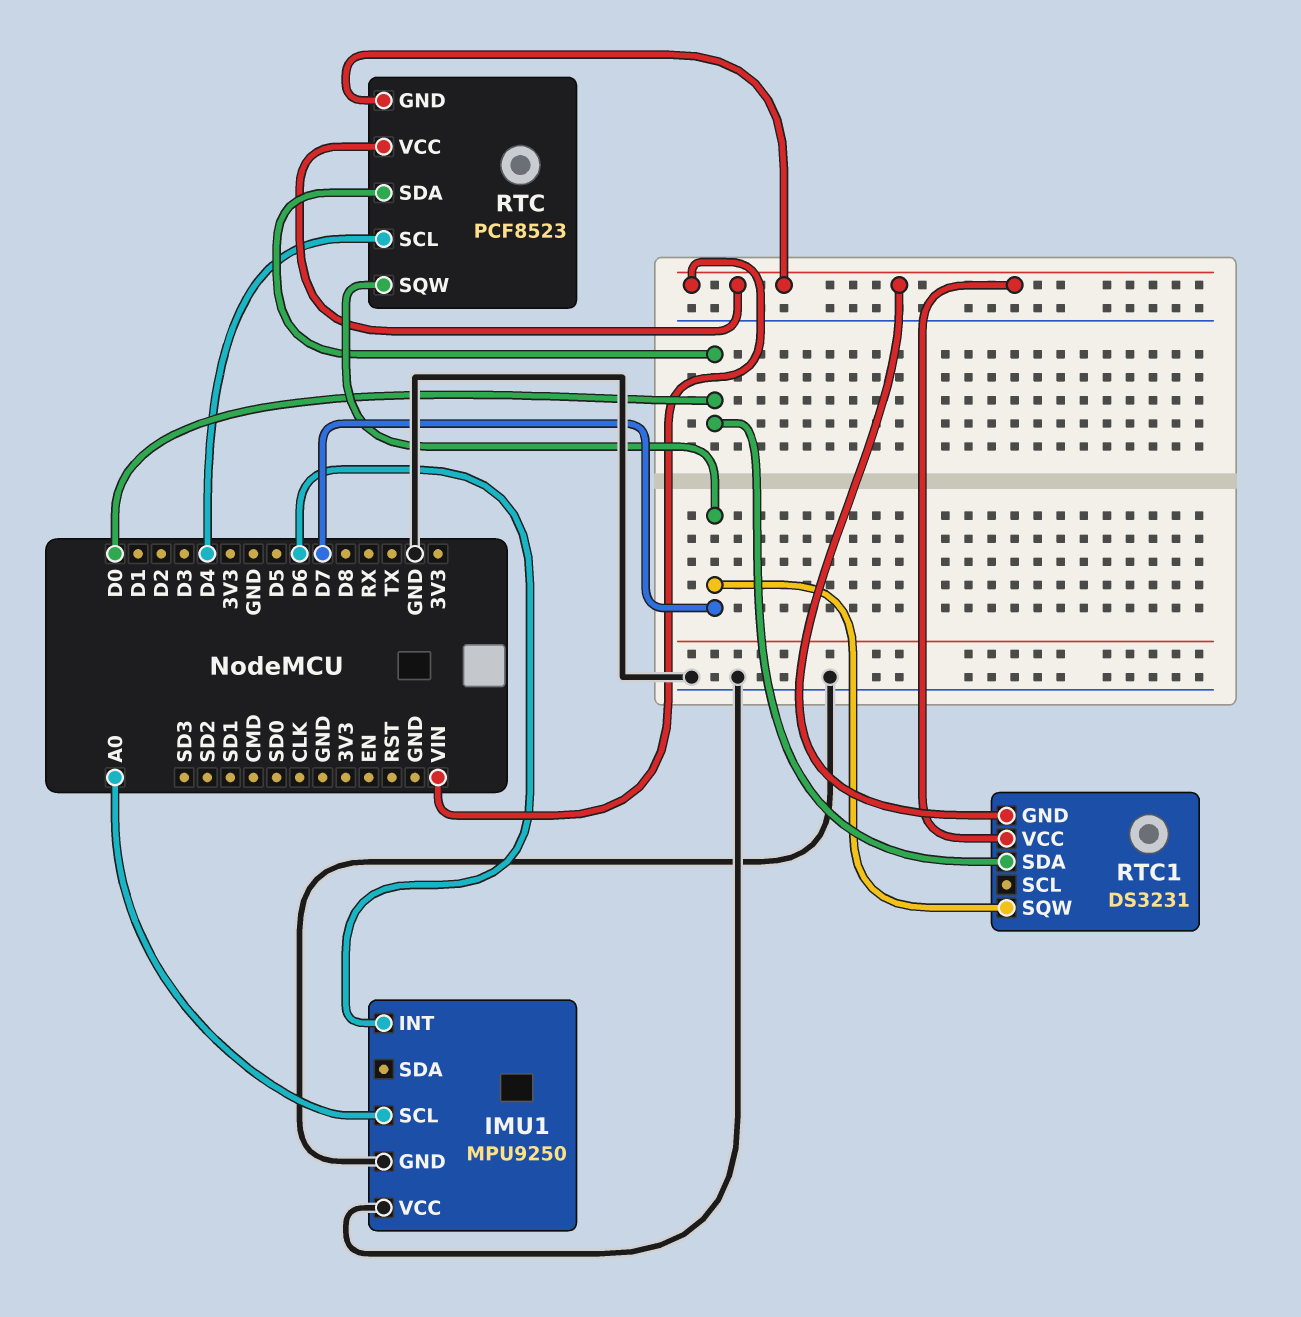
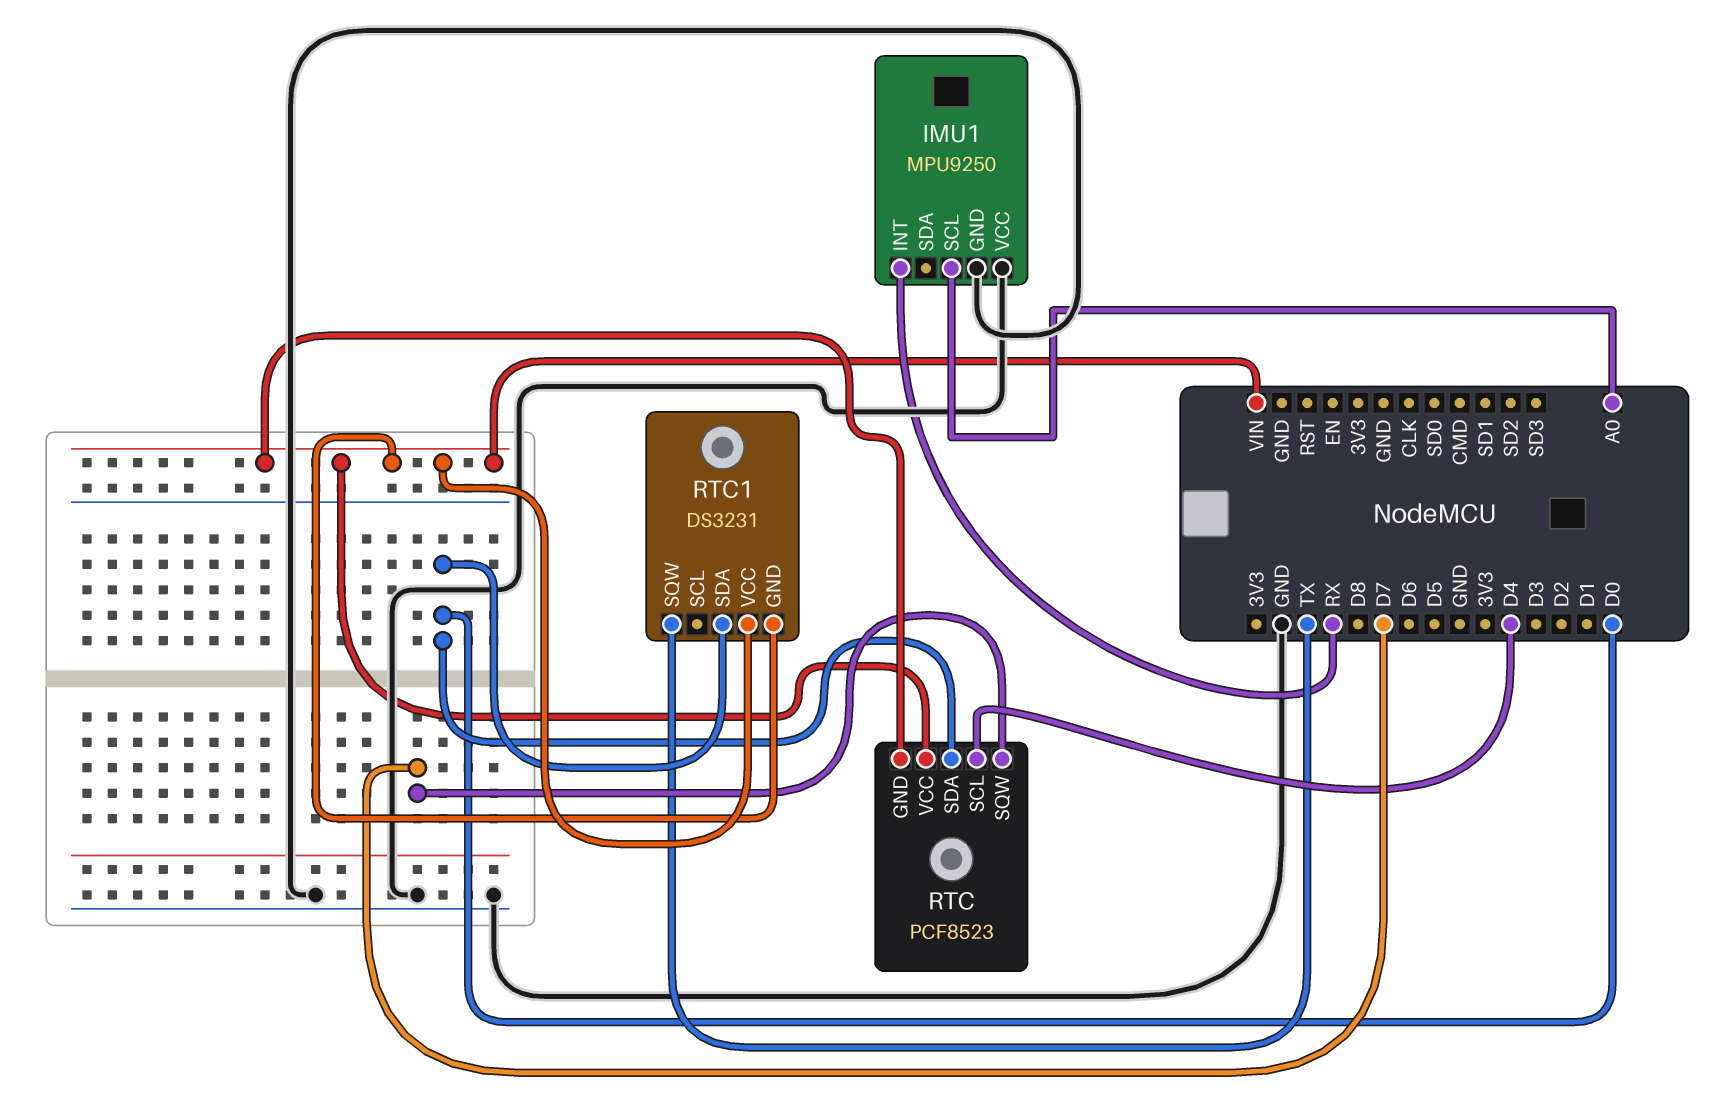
IMU1 pin INT: D6 -> RX
RTC1 pin SQW: D7 -> TX

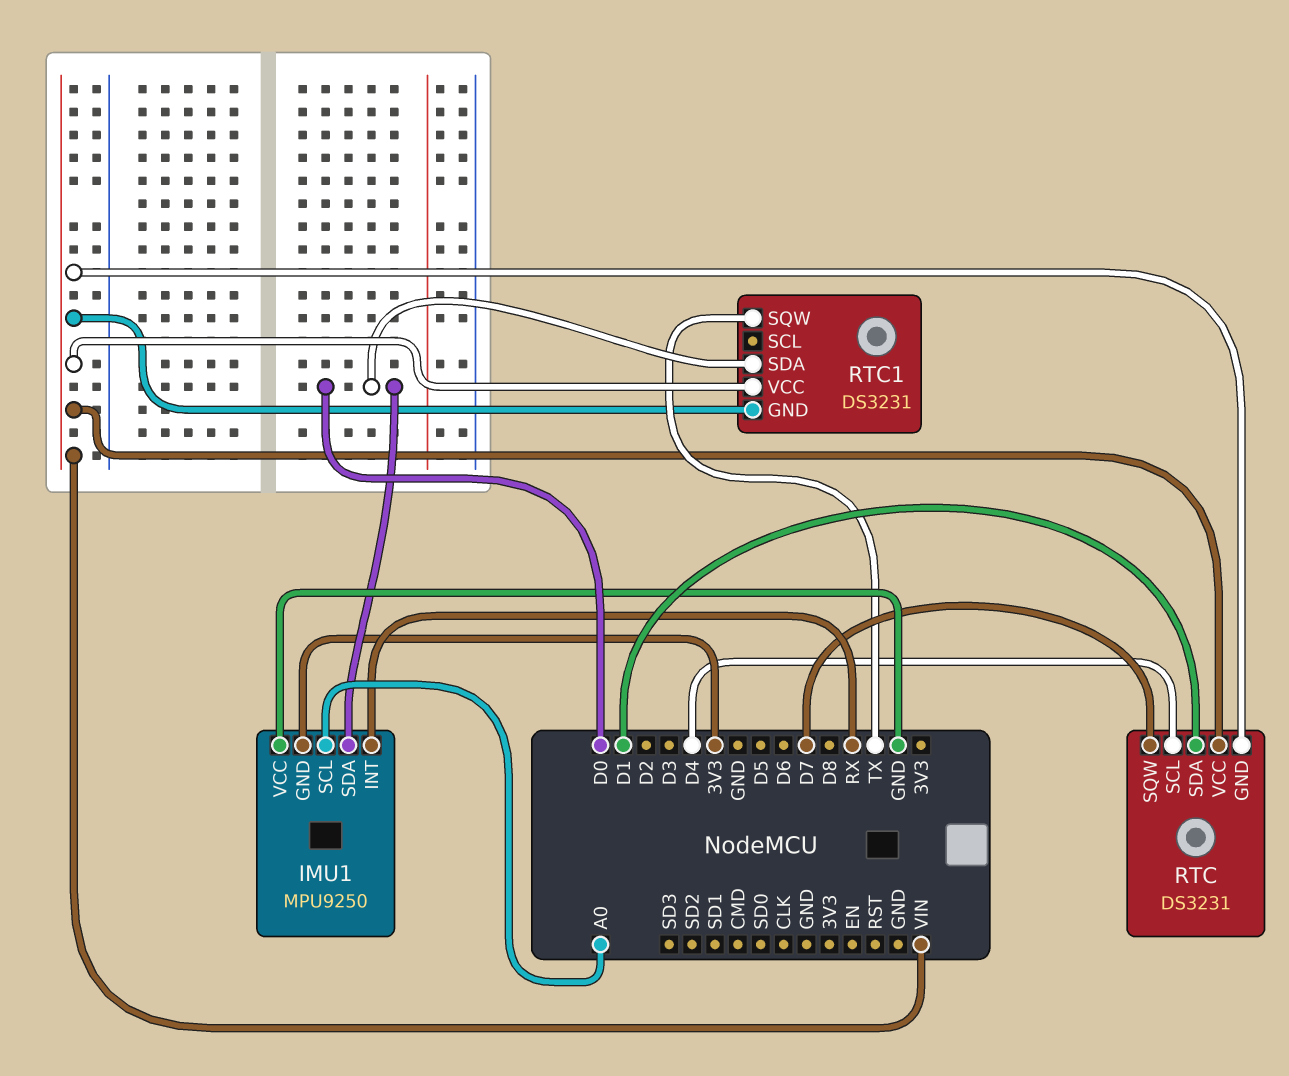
IMU1 pin GND: GND -> 3V3
IMU1 pin SDA: none -> D0
RTC: PCF8523 -> DS3231
RTC pin SDA: D0 -> D1

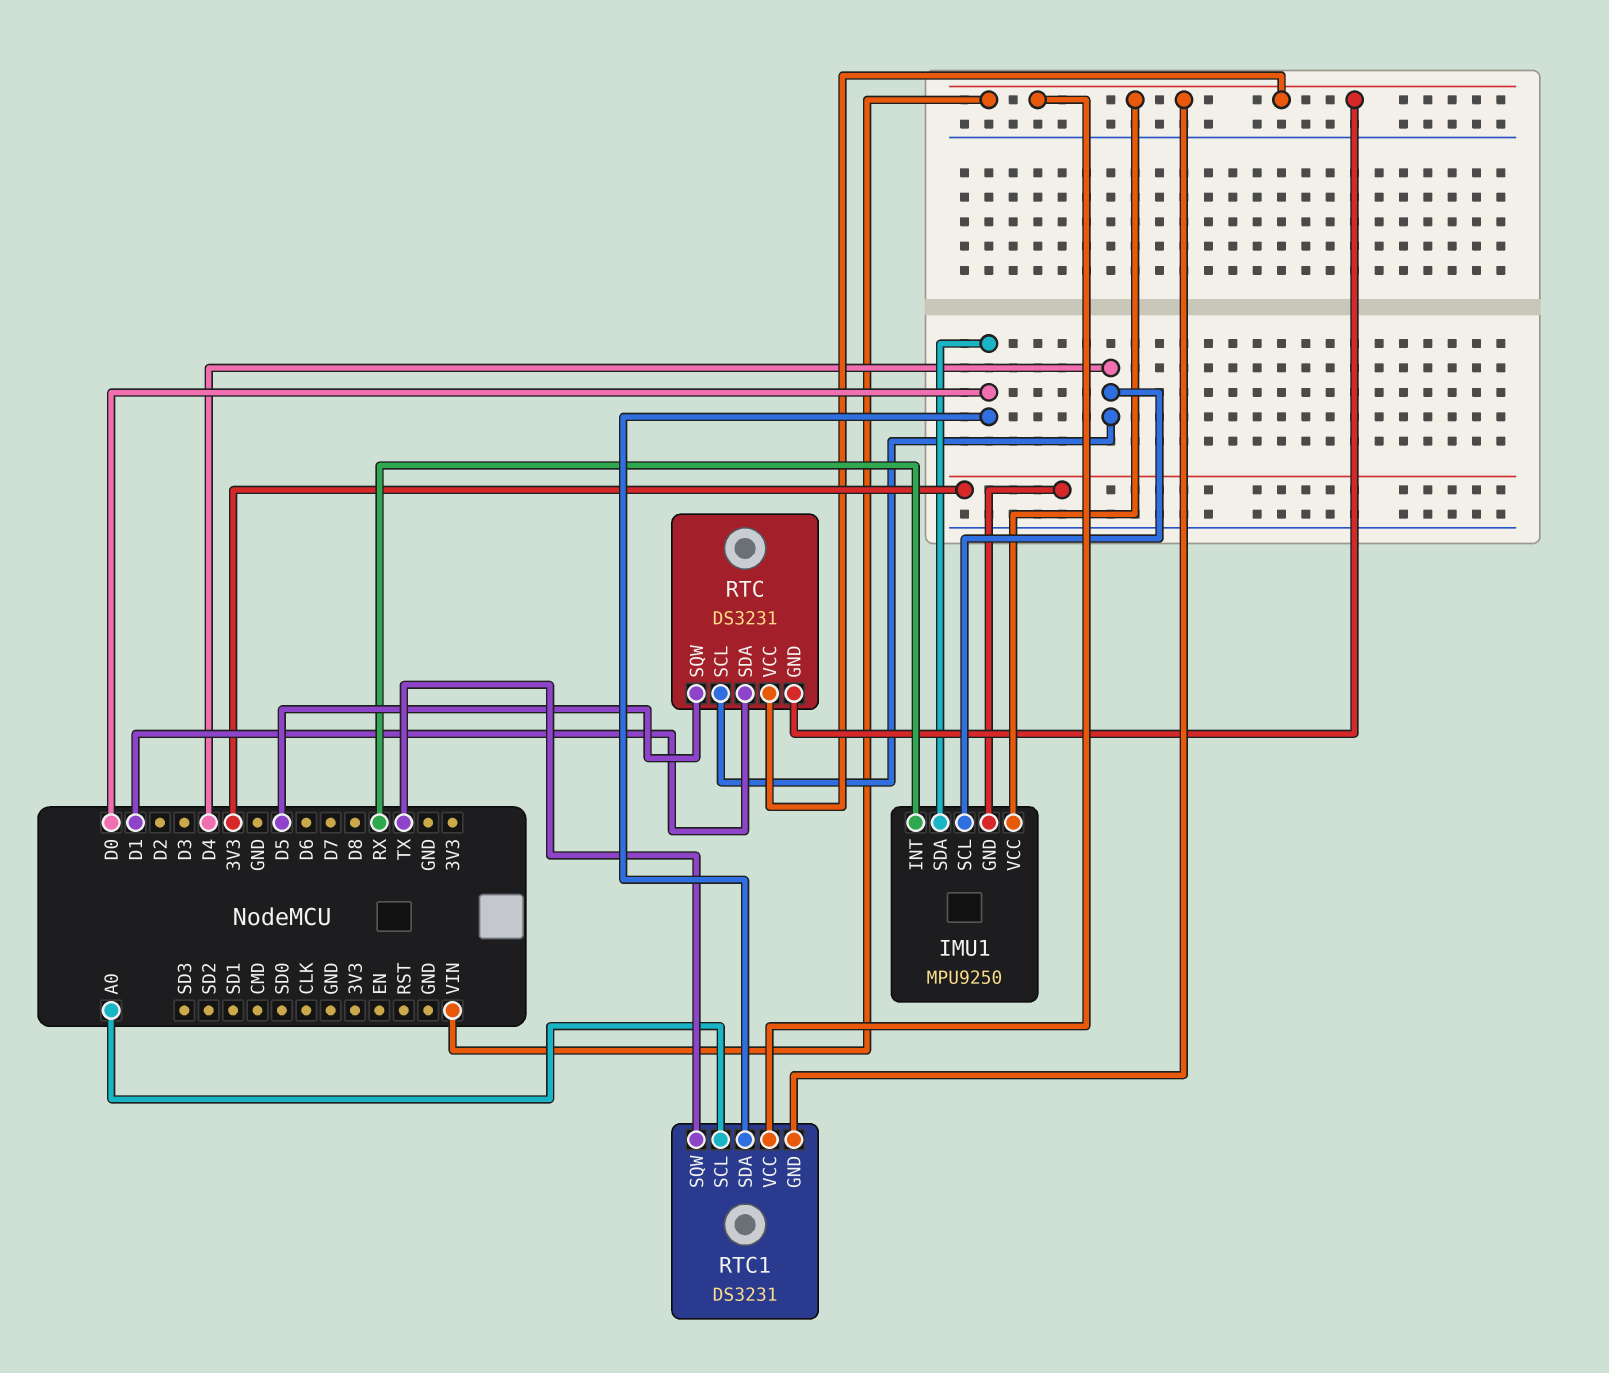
IMU1 pin SCL: A0 -> D4
IMU1 pin VCC: GND -> VIN
RTC pin SQW: D7 -> D5
RTC1 pin SCL: none -> A0

